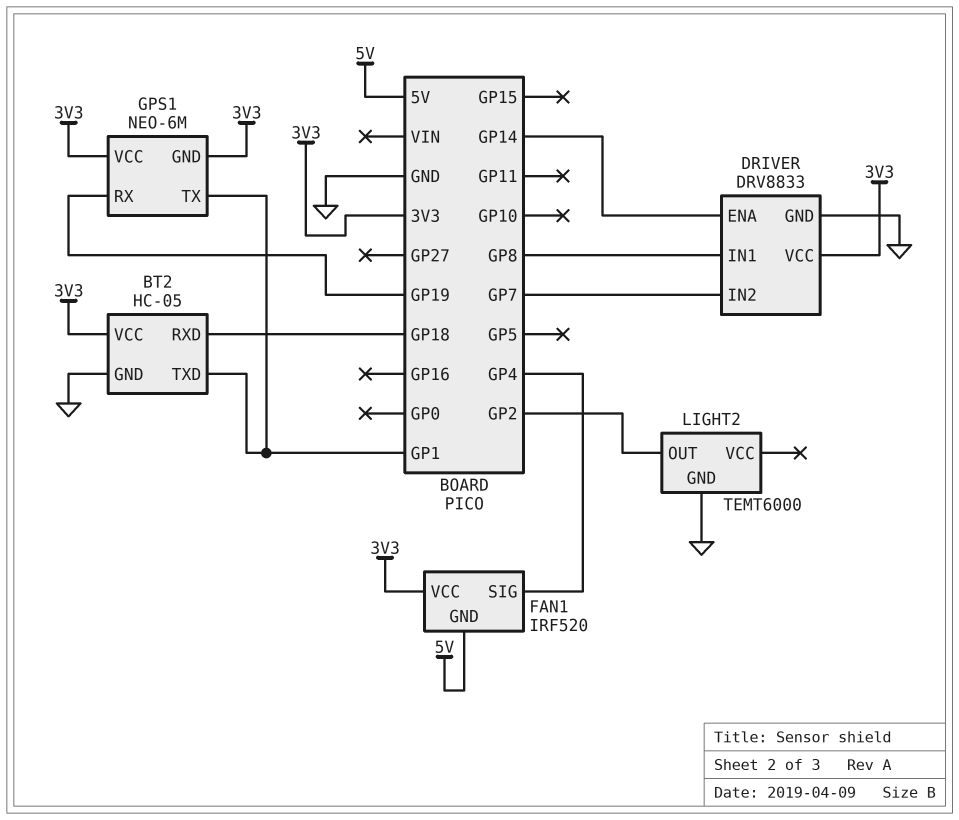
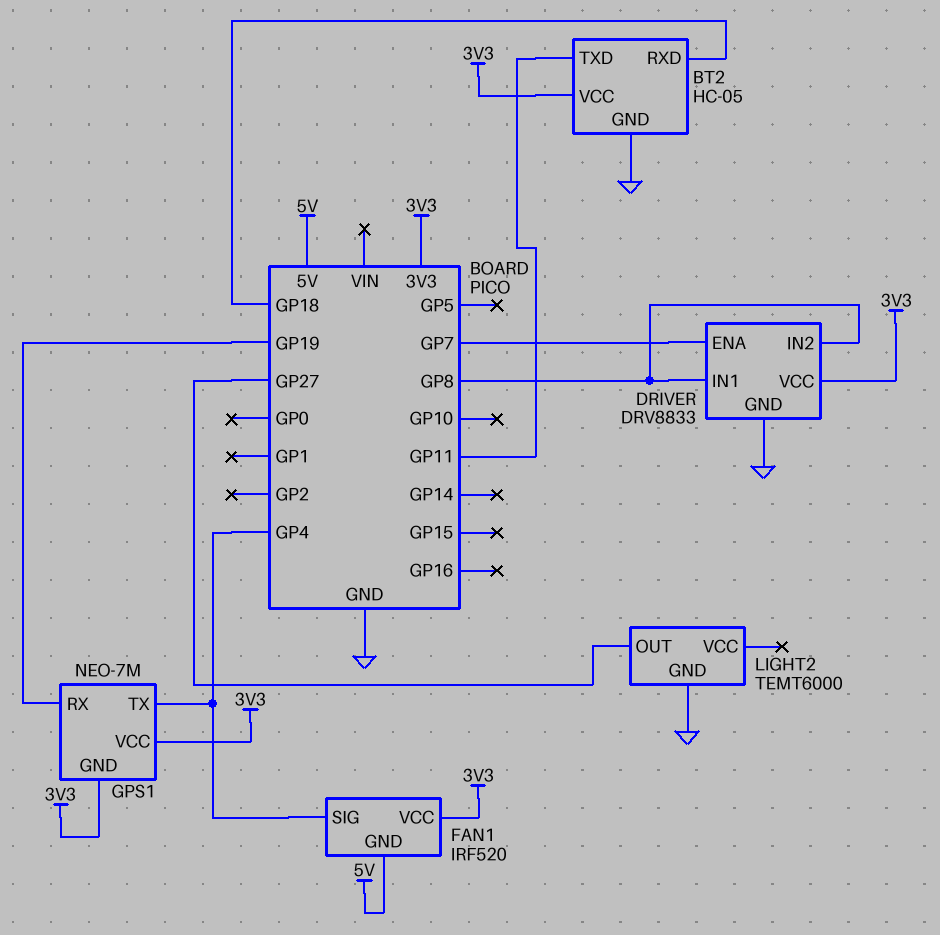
BT2 pin TXD: GP1 -> GP11
DRIVER pin ENA: GP14 -> GP7
DRIVER pin IN2: GP7 -> GP8
GPS1: NEO-6M -> NEO-7M
GPS1 pin TX: GP1 -> GP4
LIGHT2 pin OUT: GP2 -> GP27

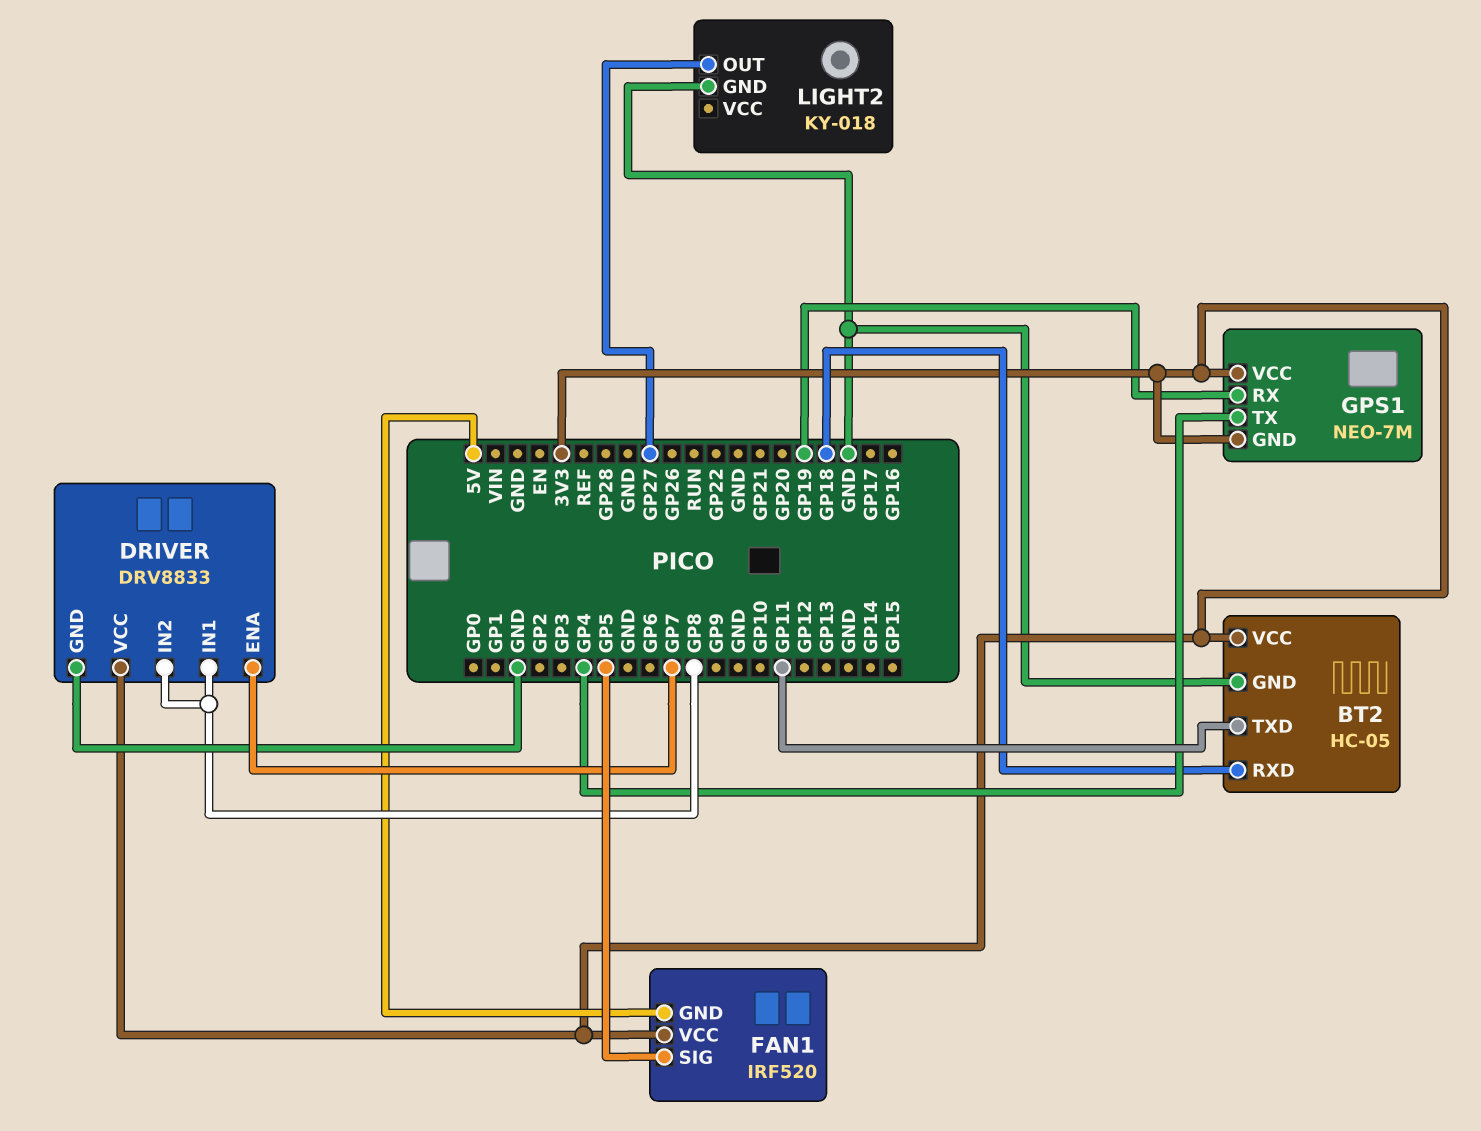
FAN1 pin SIG: GP4 -> GP5
LIGHT2: TEMT6000 -> KY-018

